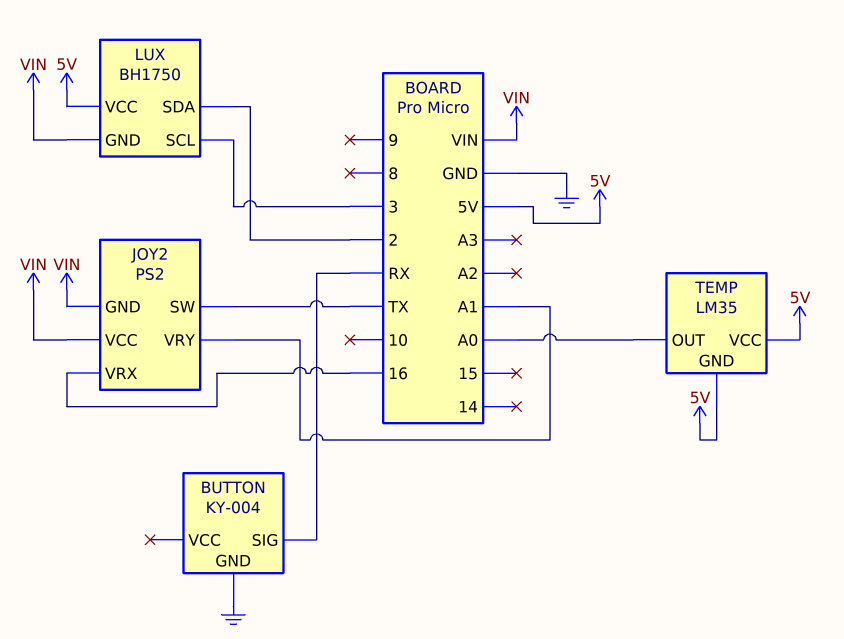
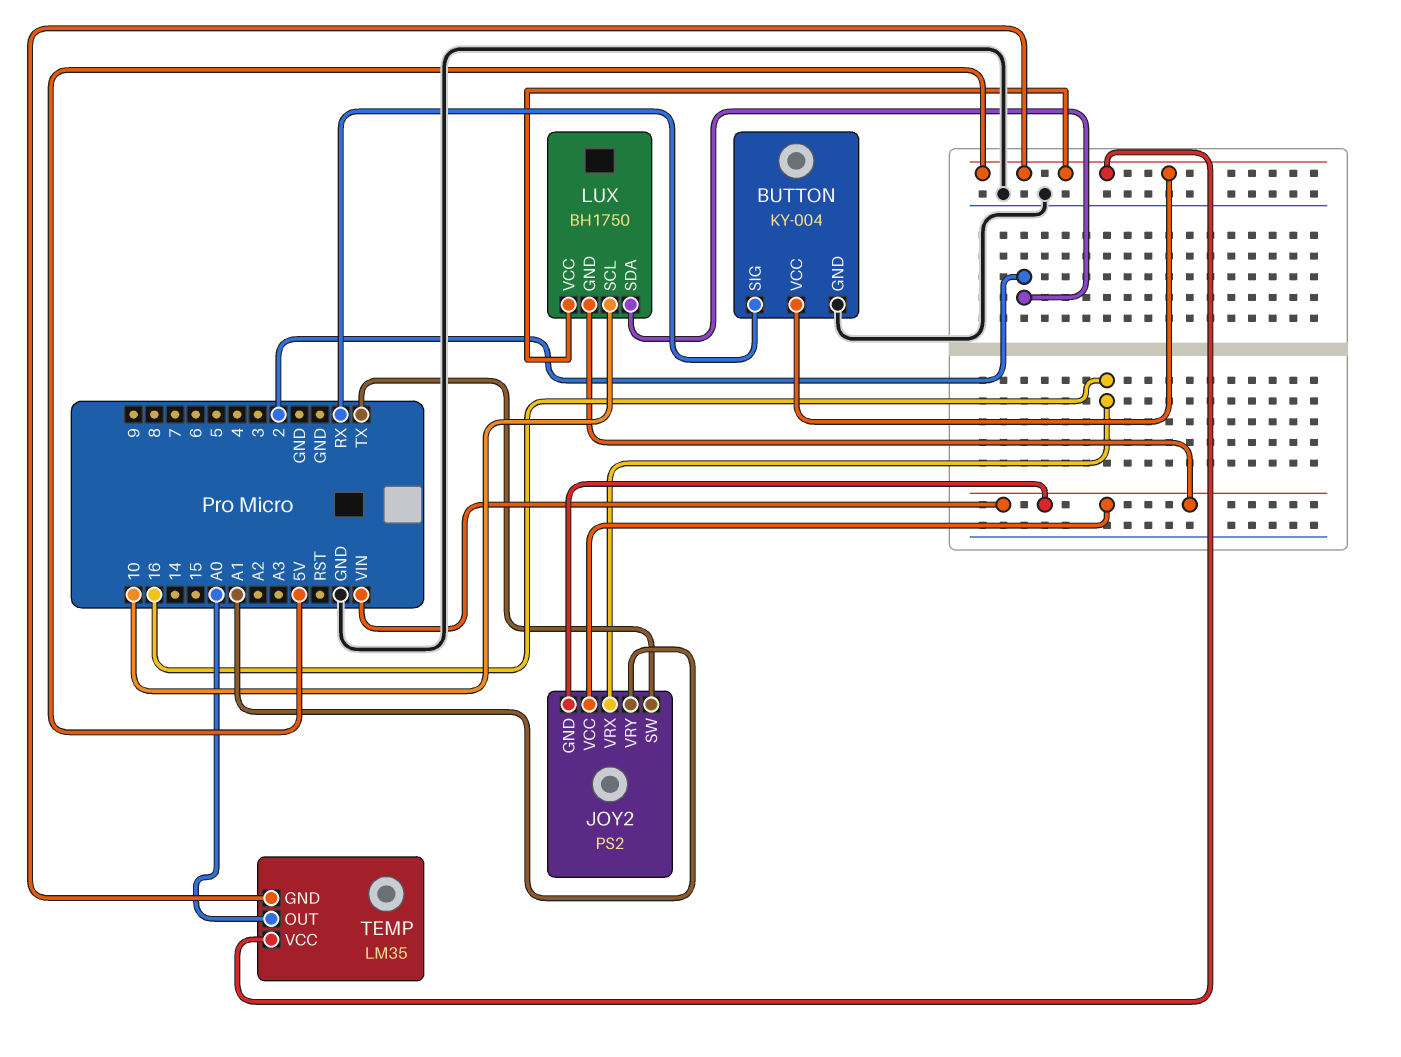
BUTTON pin VCC: none -> 5V
LUX pin SCL: 3 -> 10

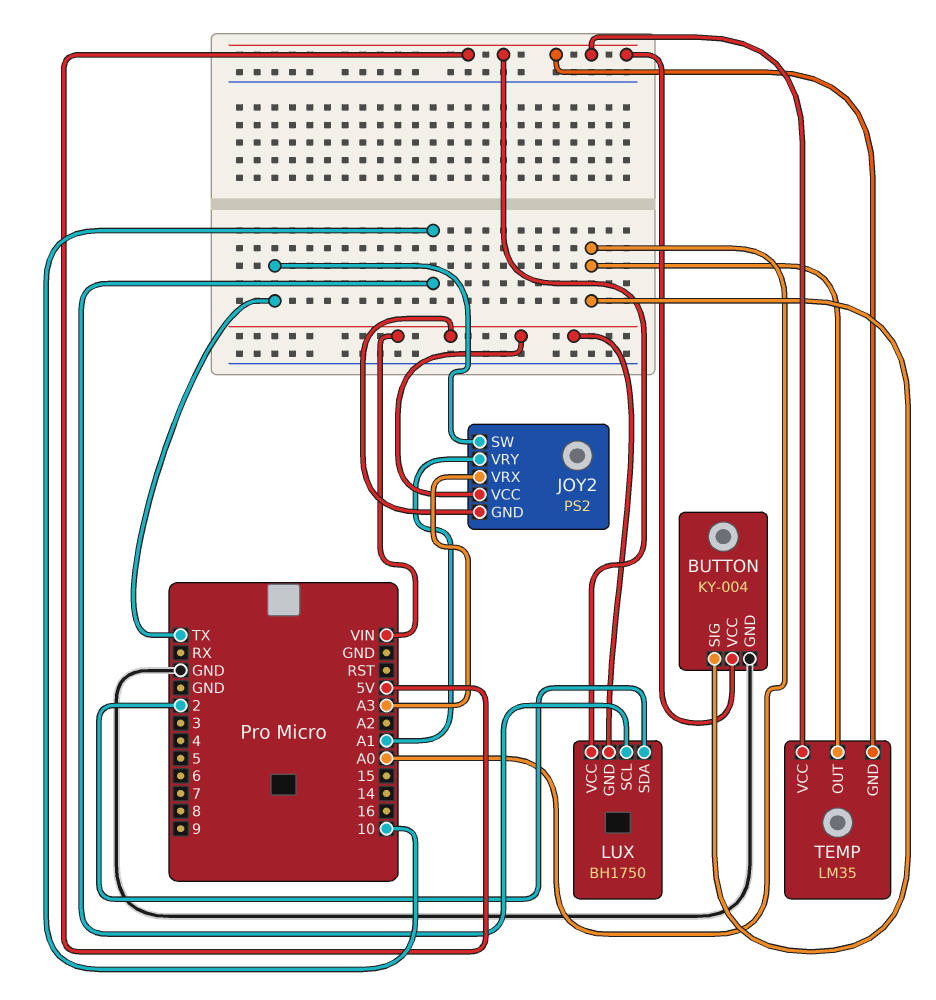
BUTTON pin SIG: RX -> A0
JOY2 pin VRX: 16 -> A3

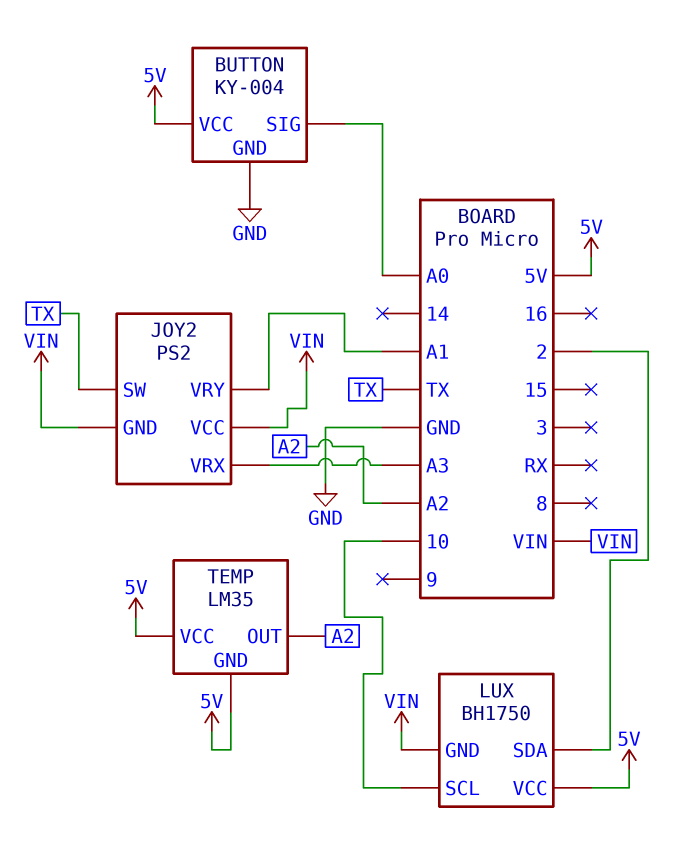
TEMP pin OUT: A0 -> A2

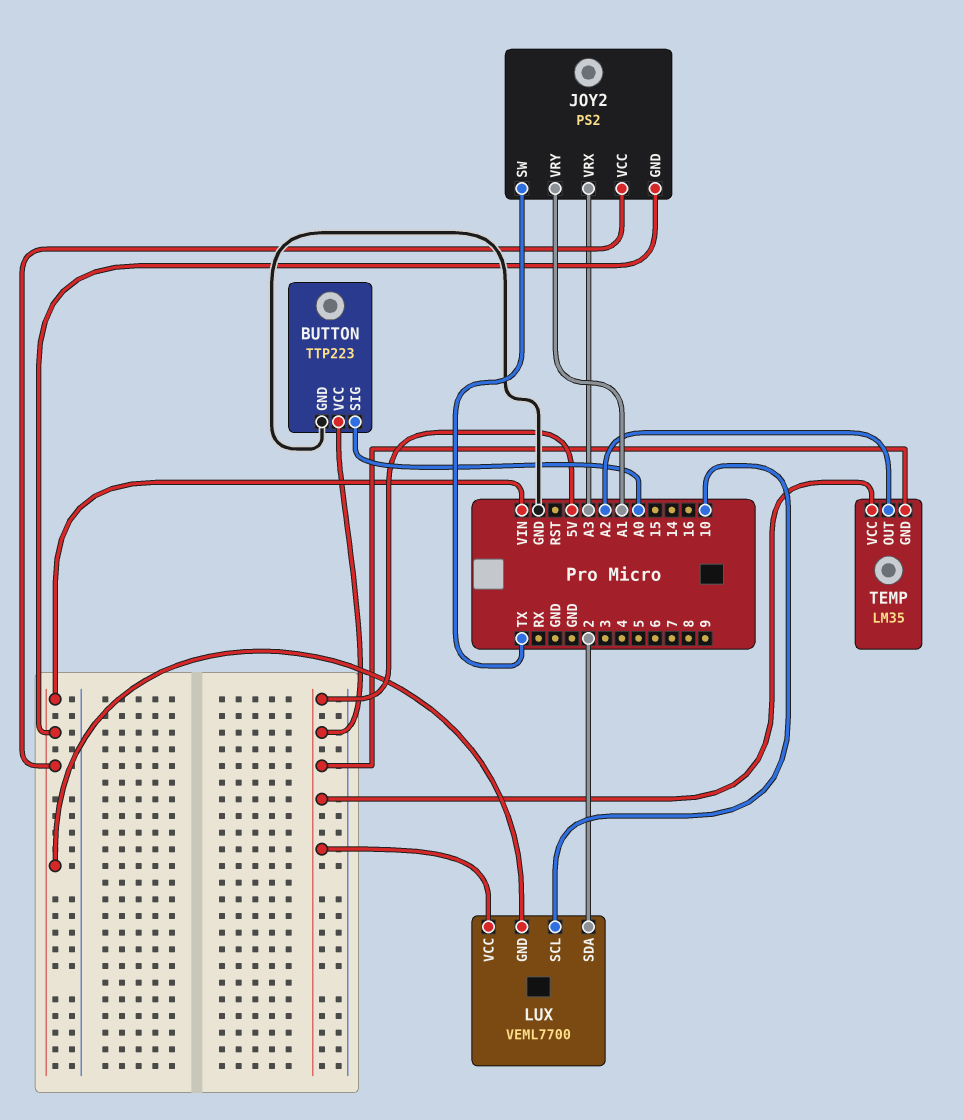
BUTTON: KY-004 -> TTP223
LUX: BH1750 -> VEML7700

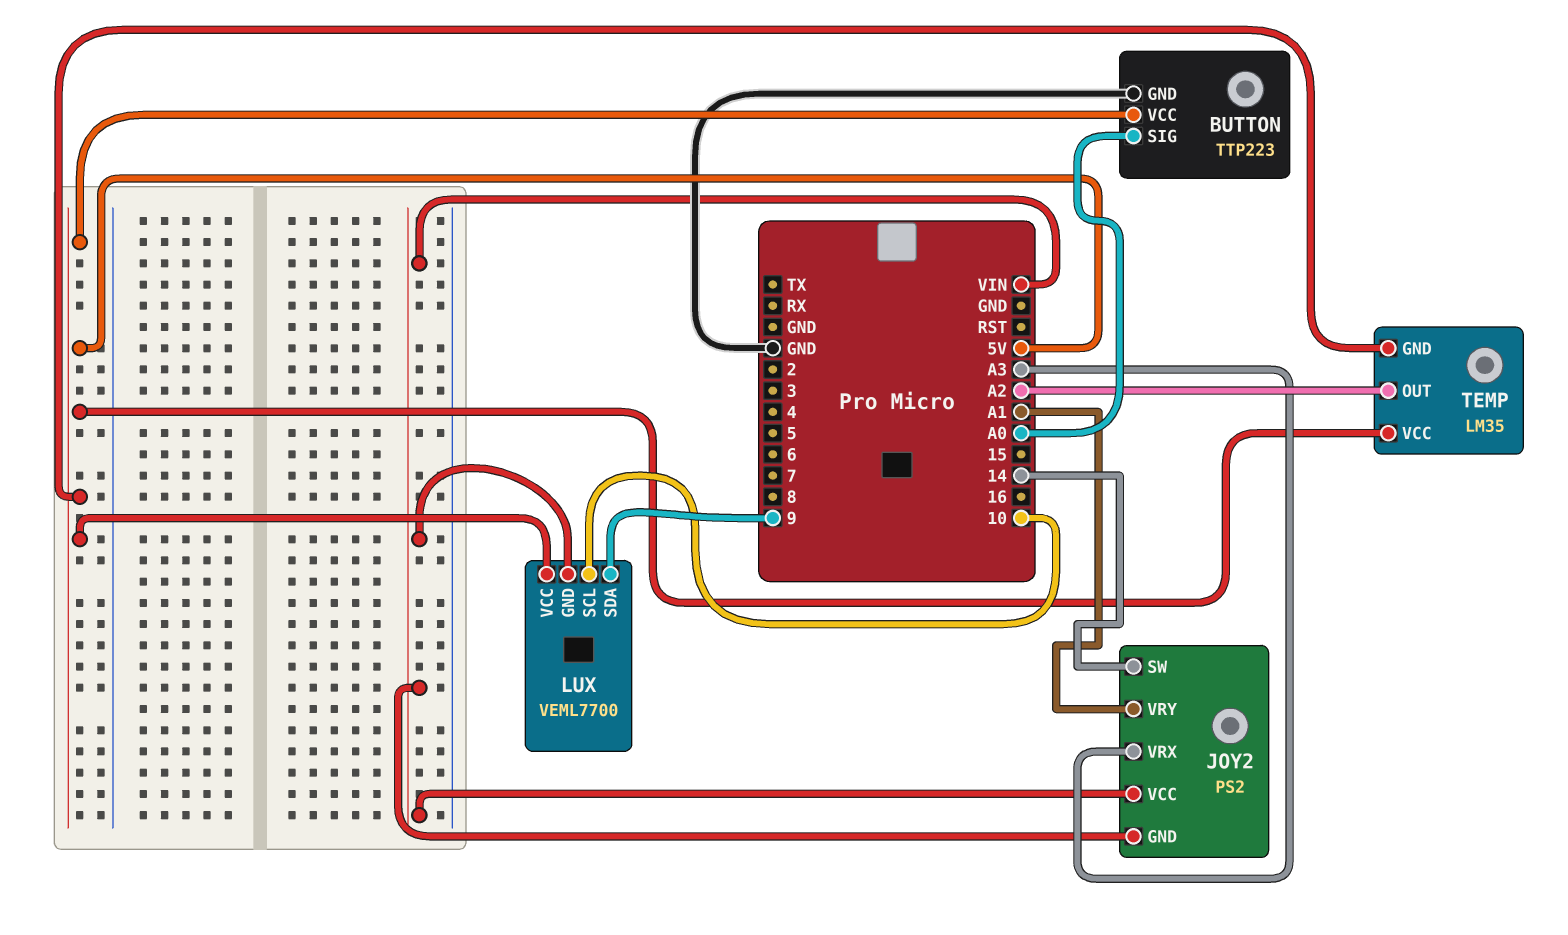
JOY2 pin SW: TX -> 14
LUX pin SDA: 2 -> 9

